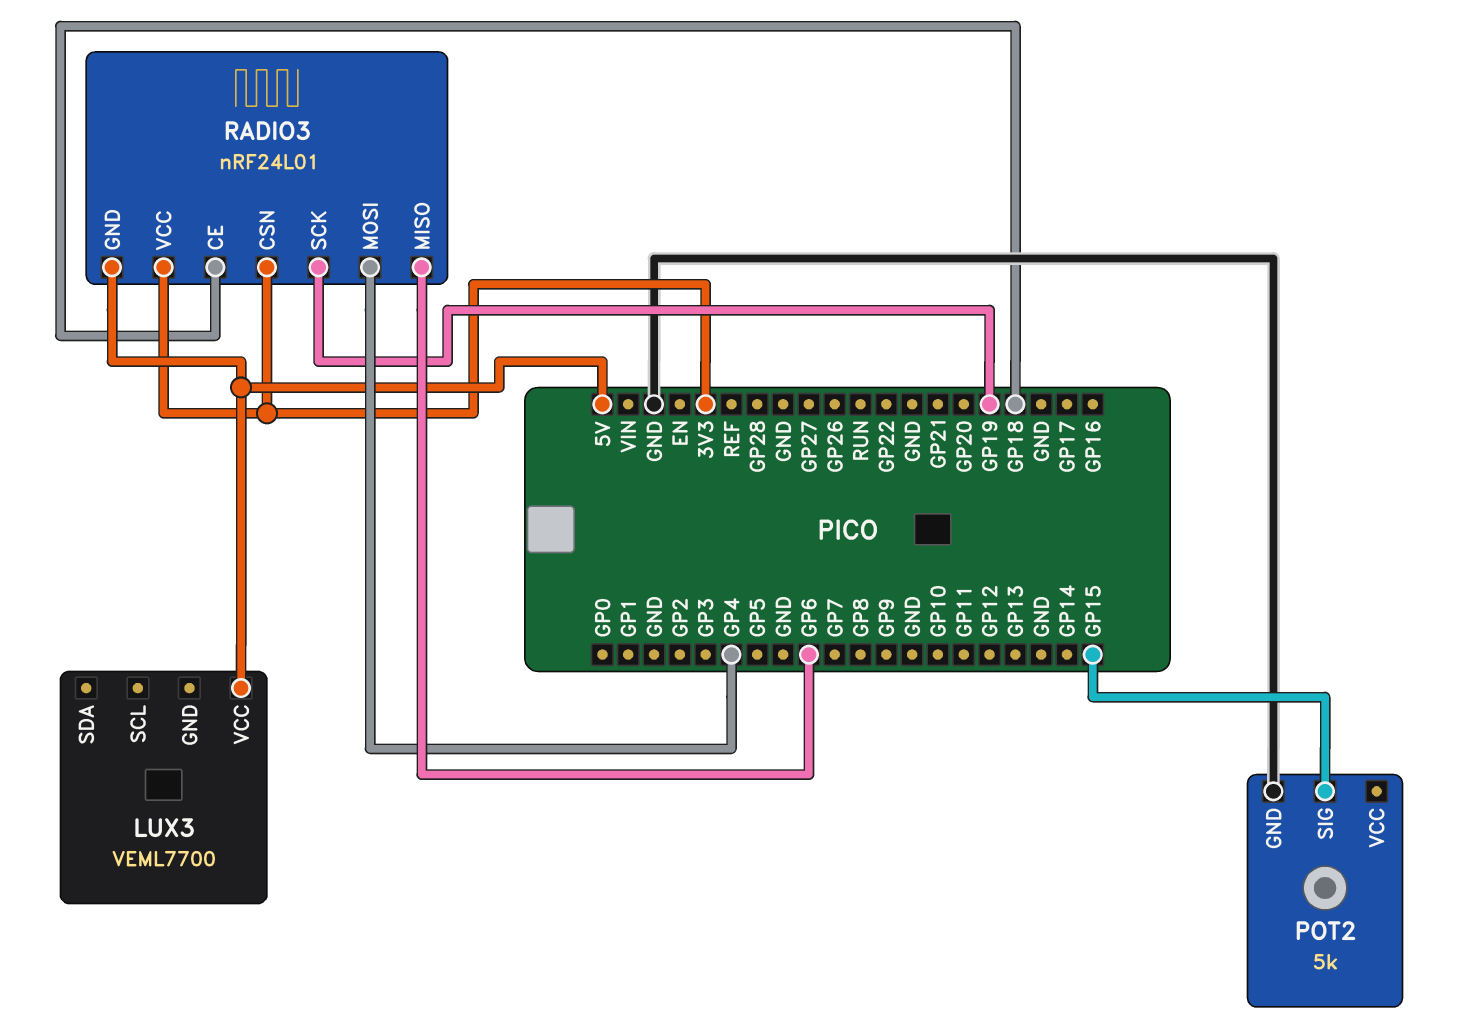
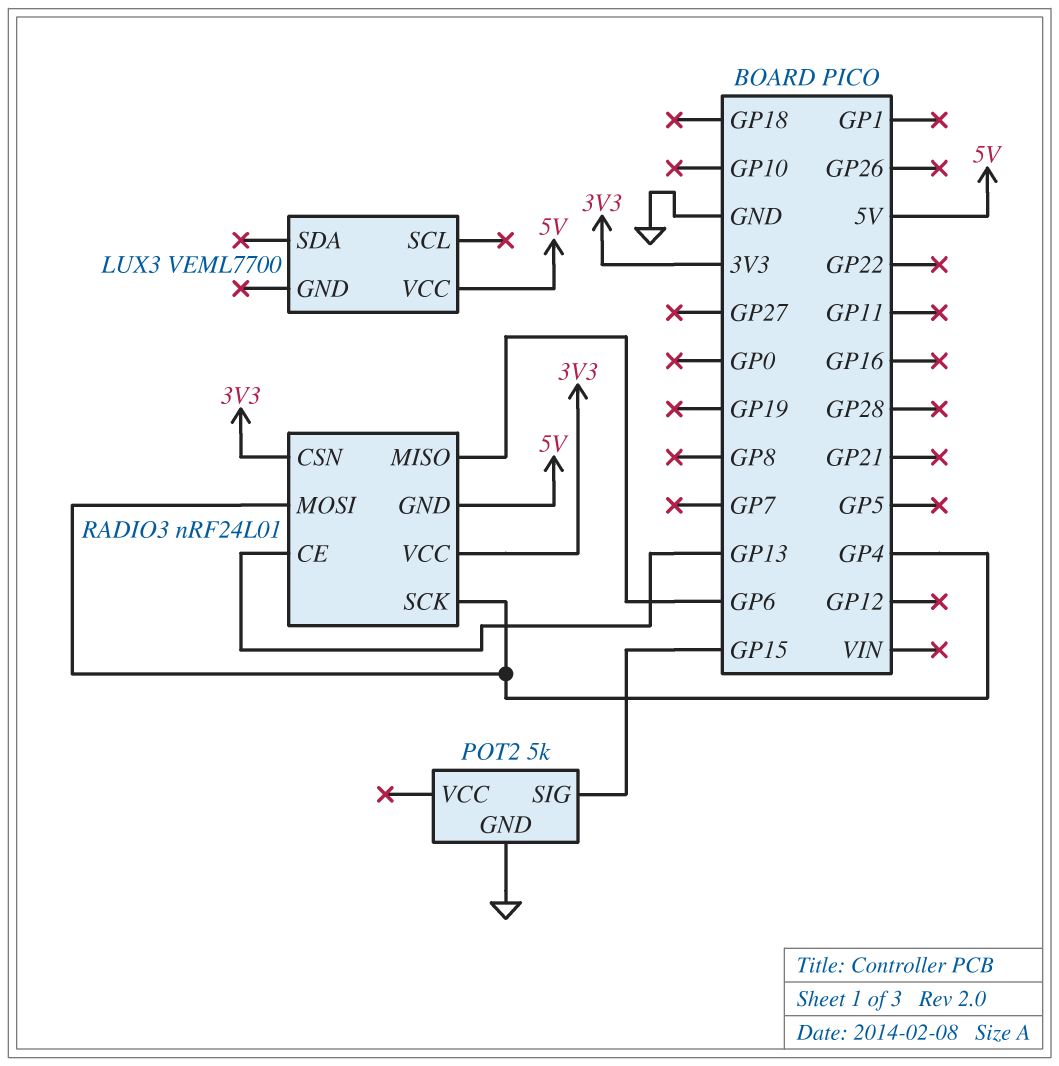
RADIO3 pin CE: GP18 -> GP13
RADIO3 pin SCK: GP19 -> GP4

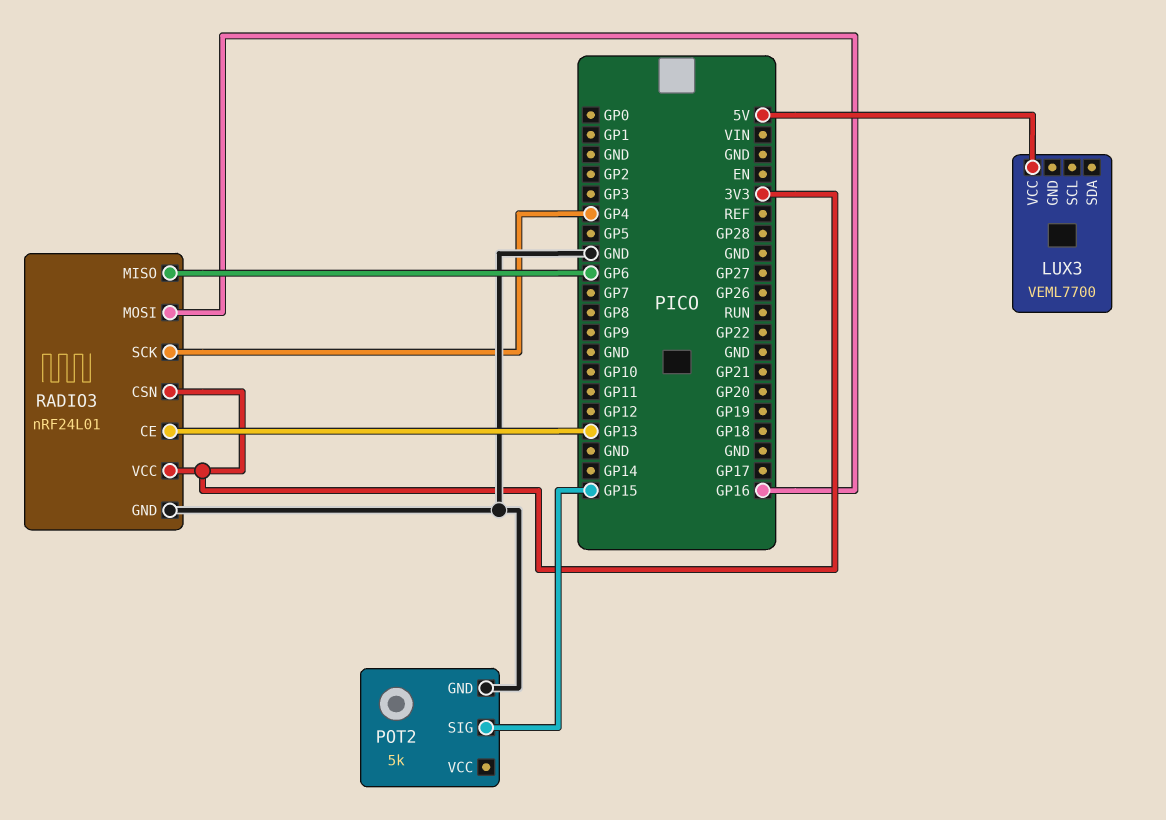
RADIO3 pin GND: 5V -> GND
RADIO3 pin MOSI: GP4 -> GP16

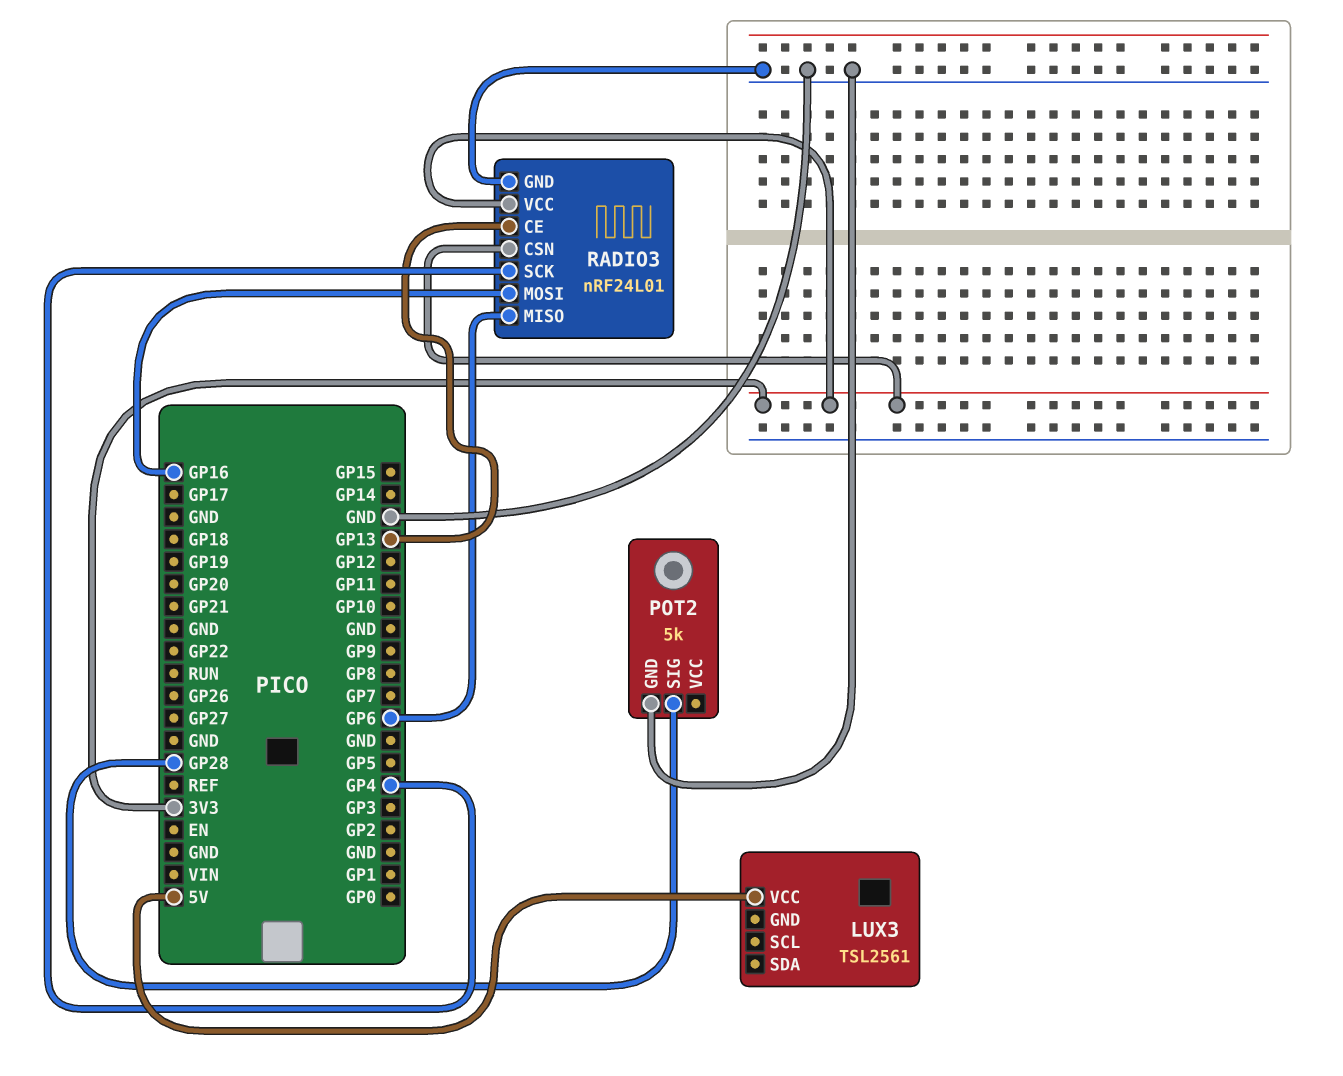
LUX3: VEML7700 -> TSL2561
POT2 pin SIG: GP15 -> GP28

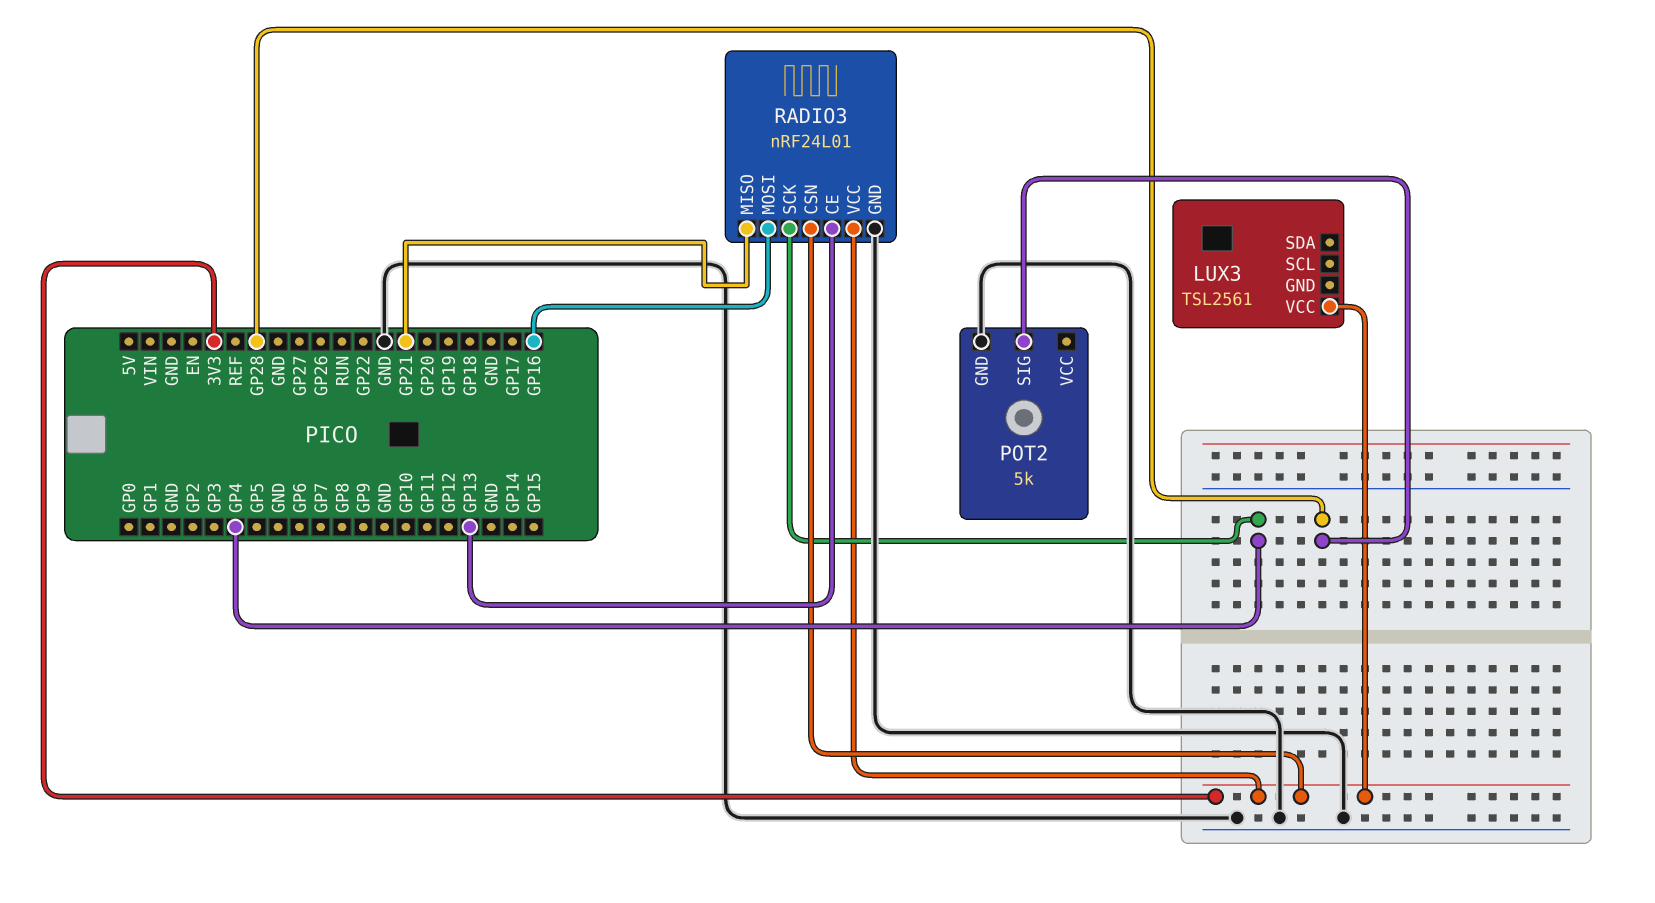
LUX3 pin VCC: 5V -> 3V3
RADIO3 pin MISO: GP6 -> GP21

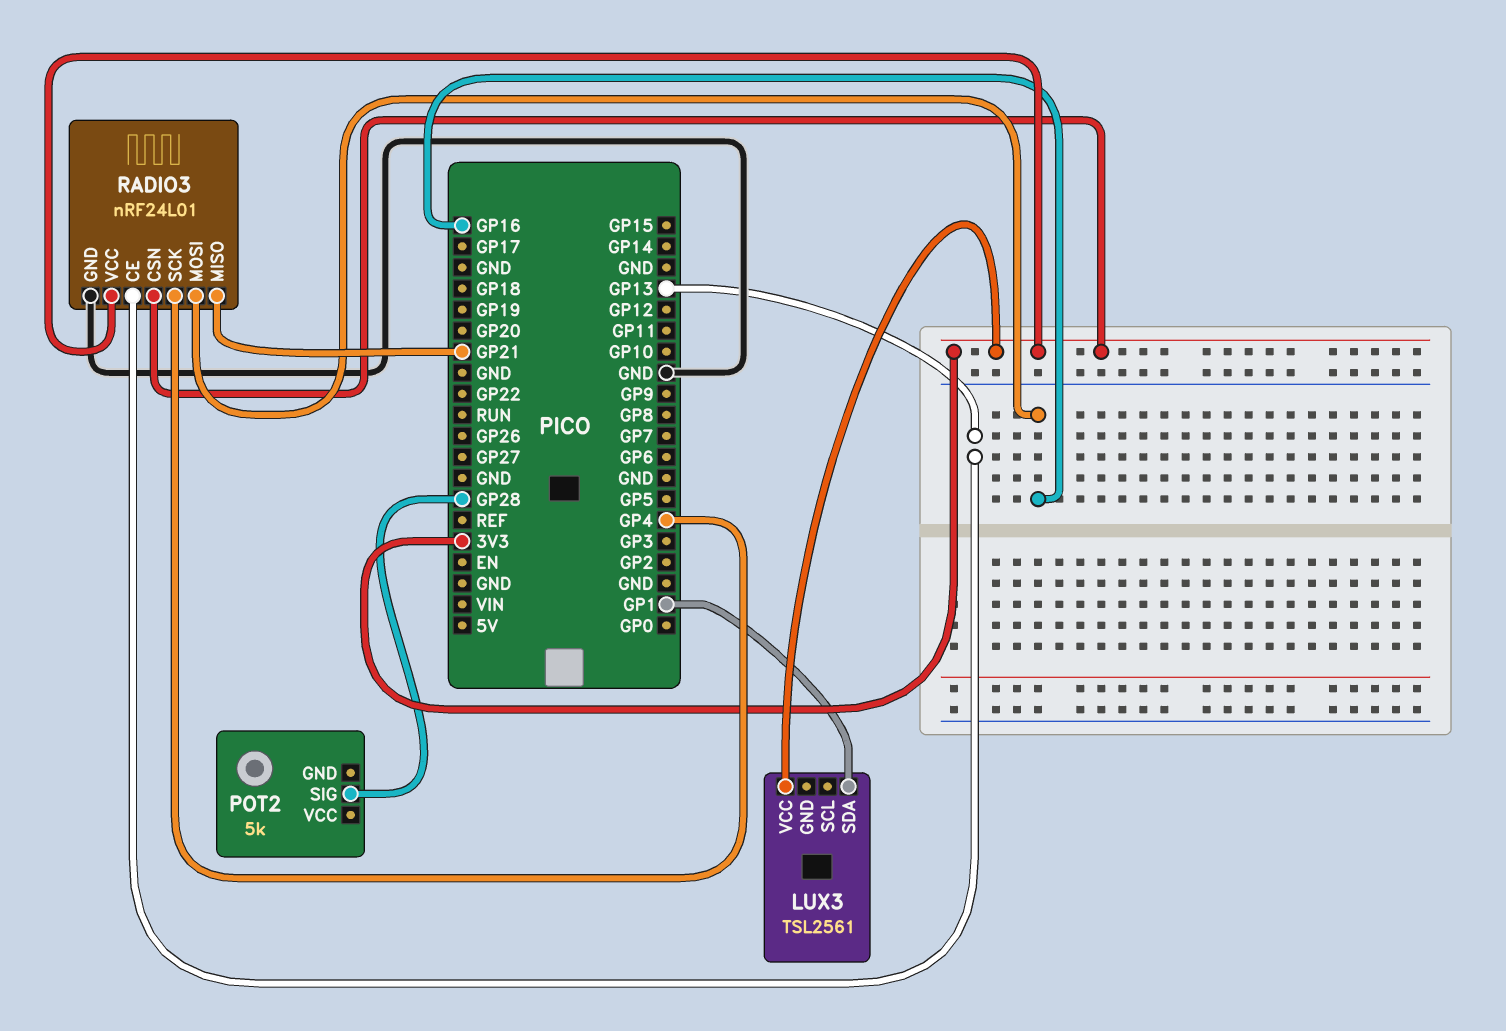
LUX3 pin SDA: none -> GP1
POT2 pin GND: GND -> none

